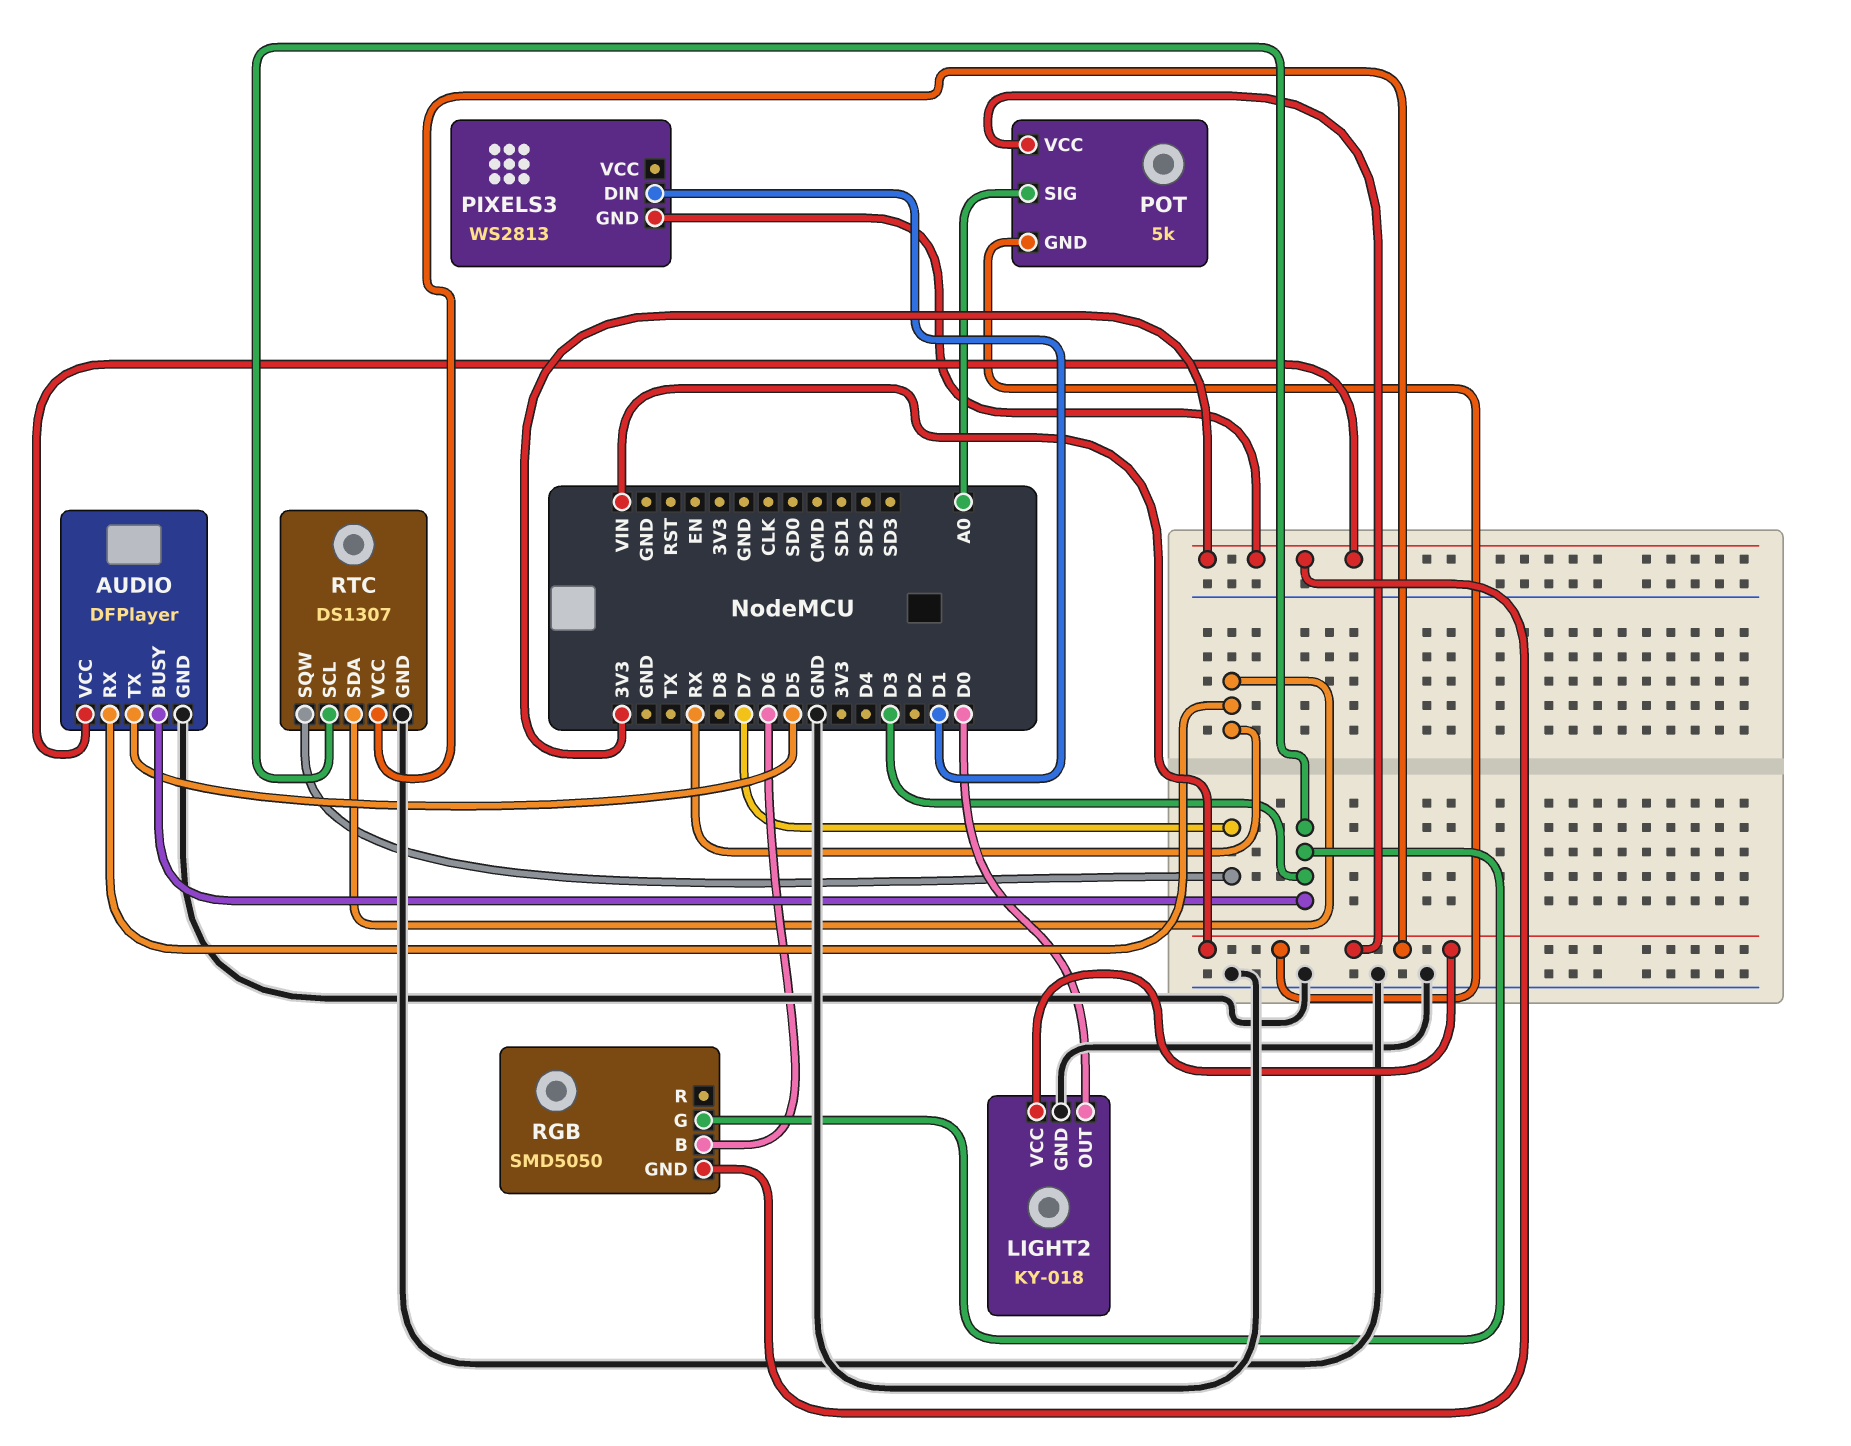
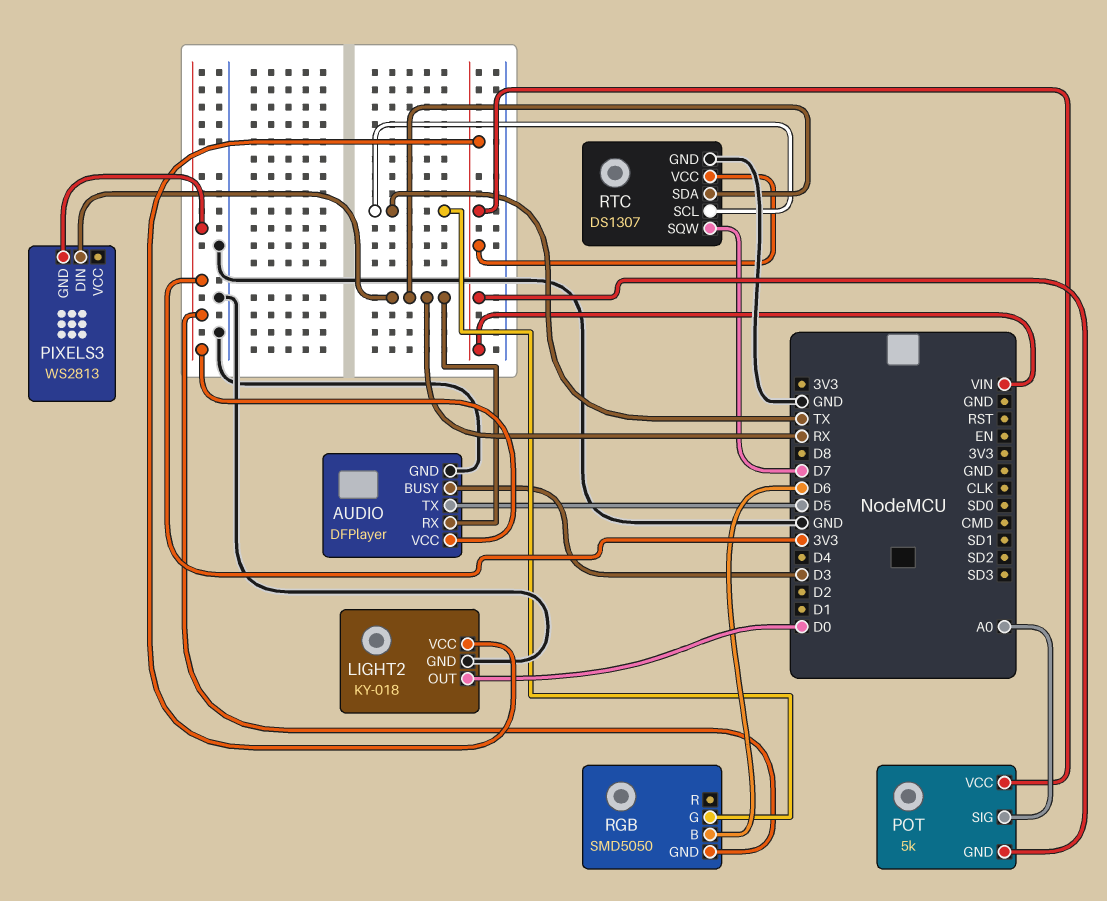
PIXELS3 pin DIN: D1 -> RX
RGB pin G: D3 -> TX
RTC pin SCL: D3 -> TX

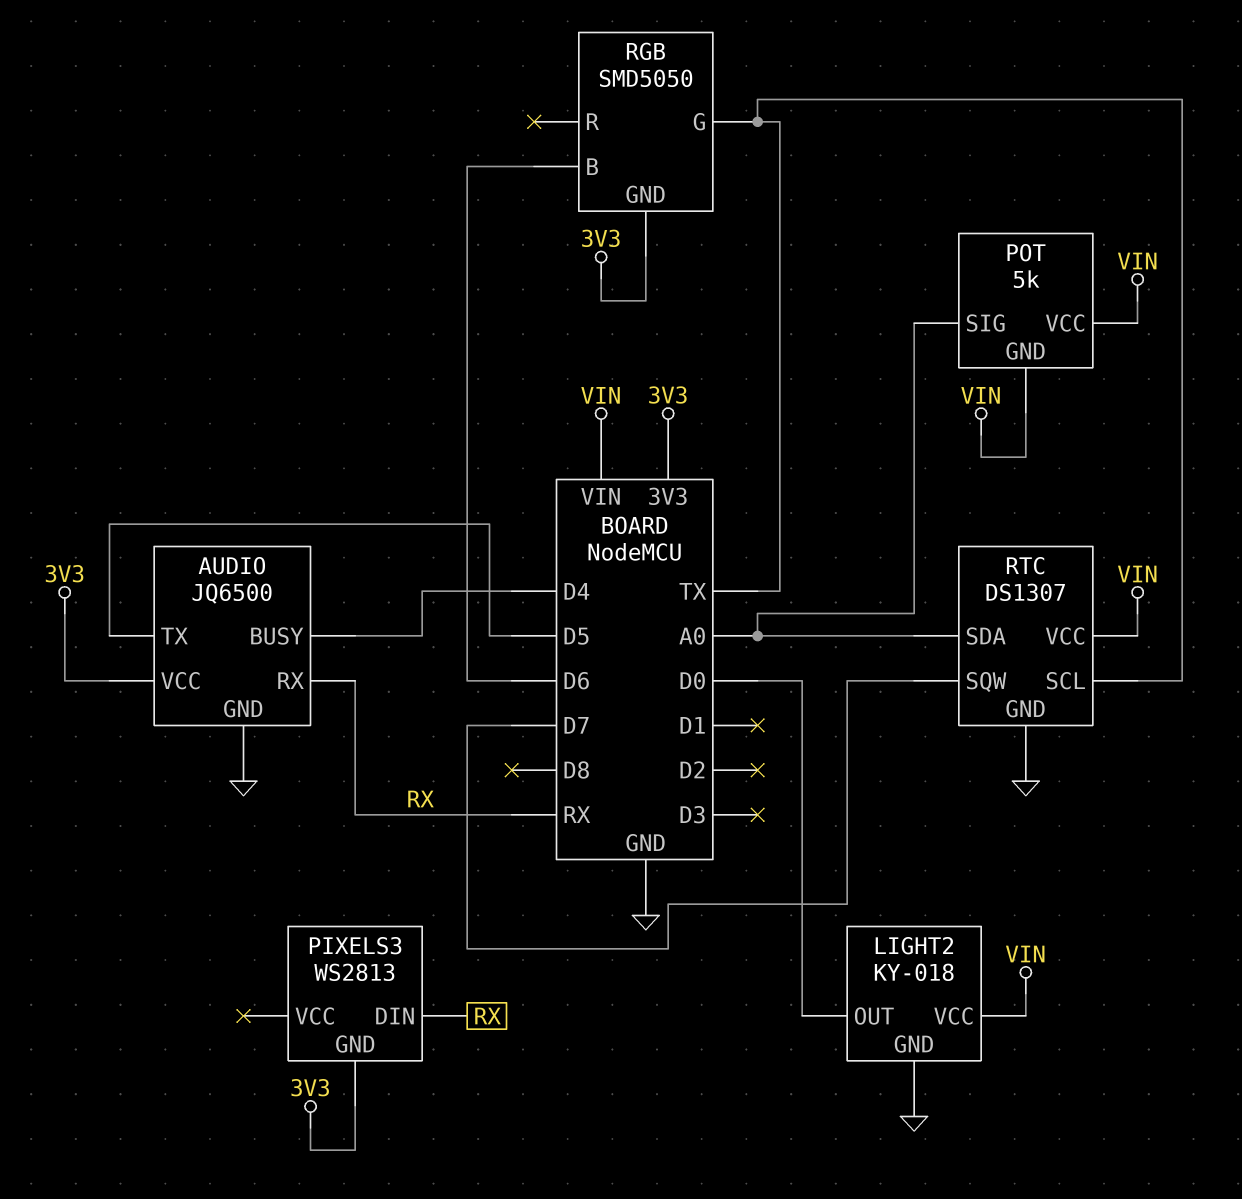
AUDIO: DFPlayer -> JQ6500
AUDIO pin BUSY: D3 -> D4
RTC pin SDA: RX -> A0

